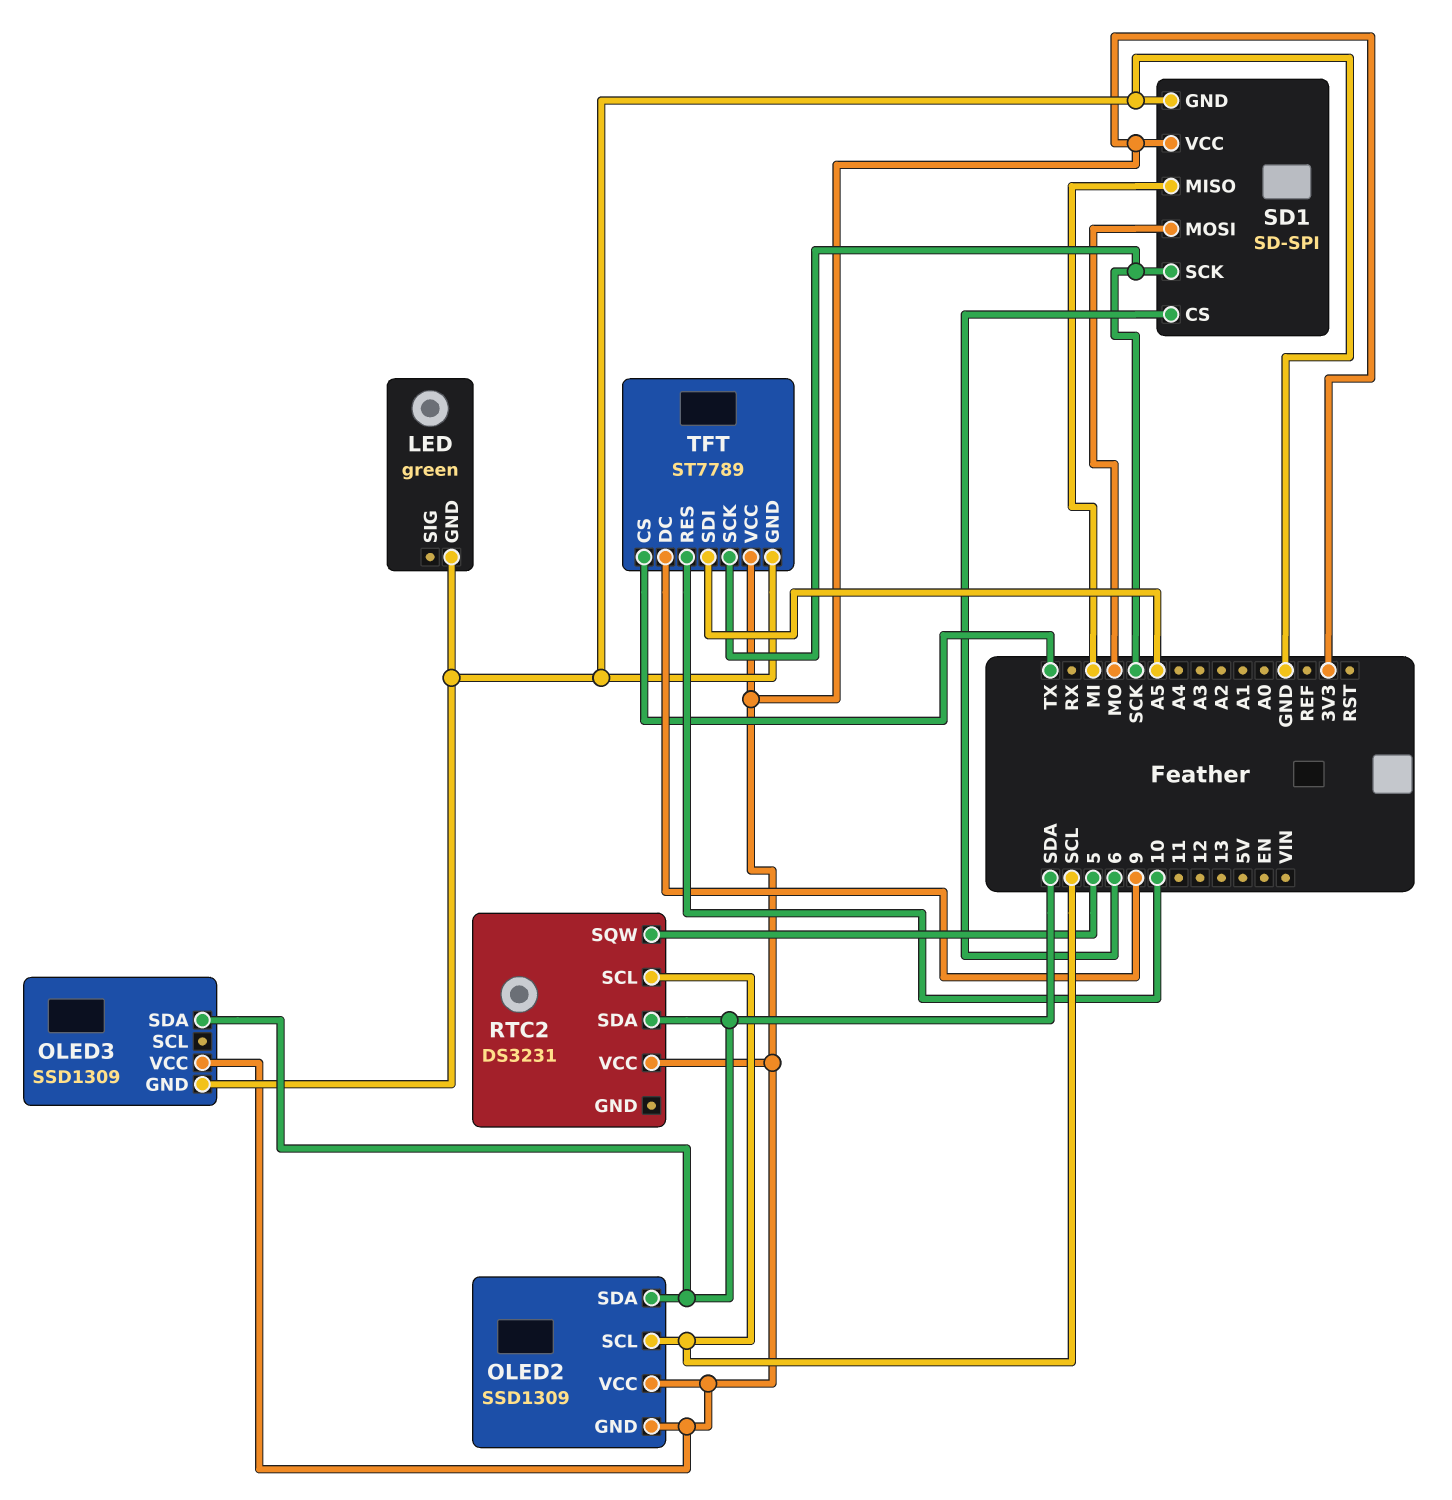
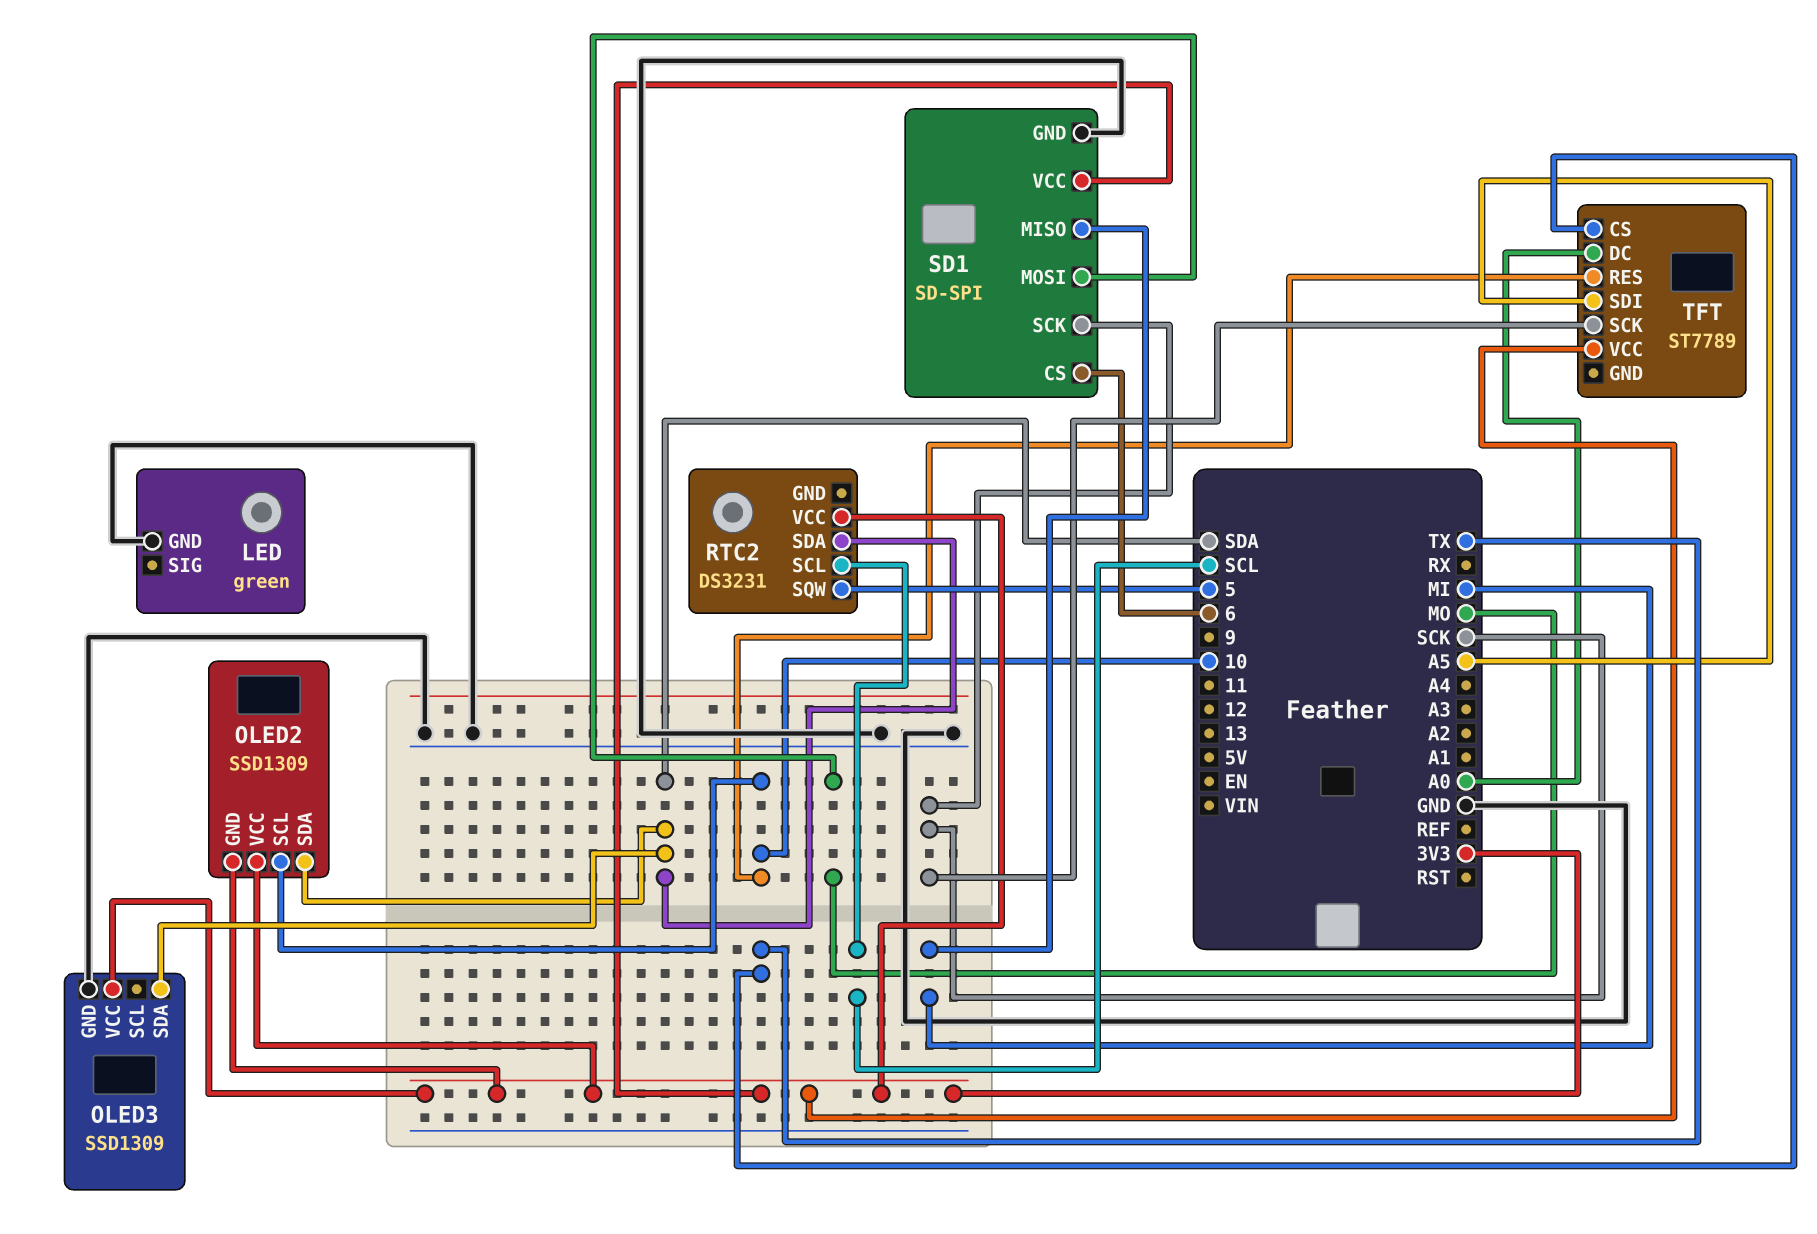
OLED2 pin SCL: SCL -> 10
TFT pin DC: 9 -> A0
TFT pin GND: GND -> none

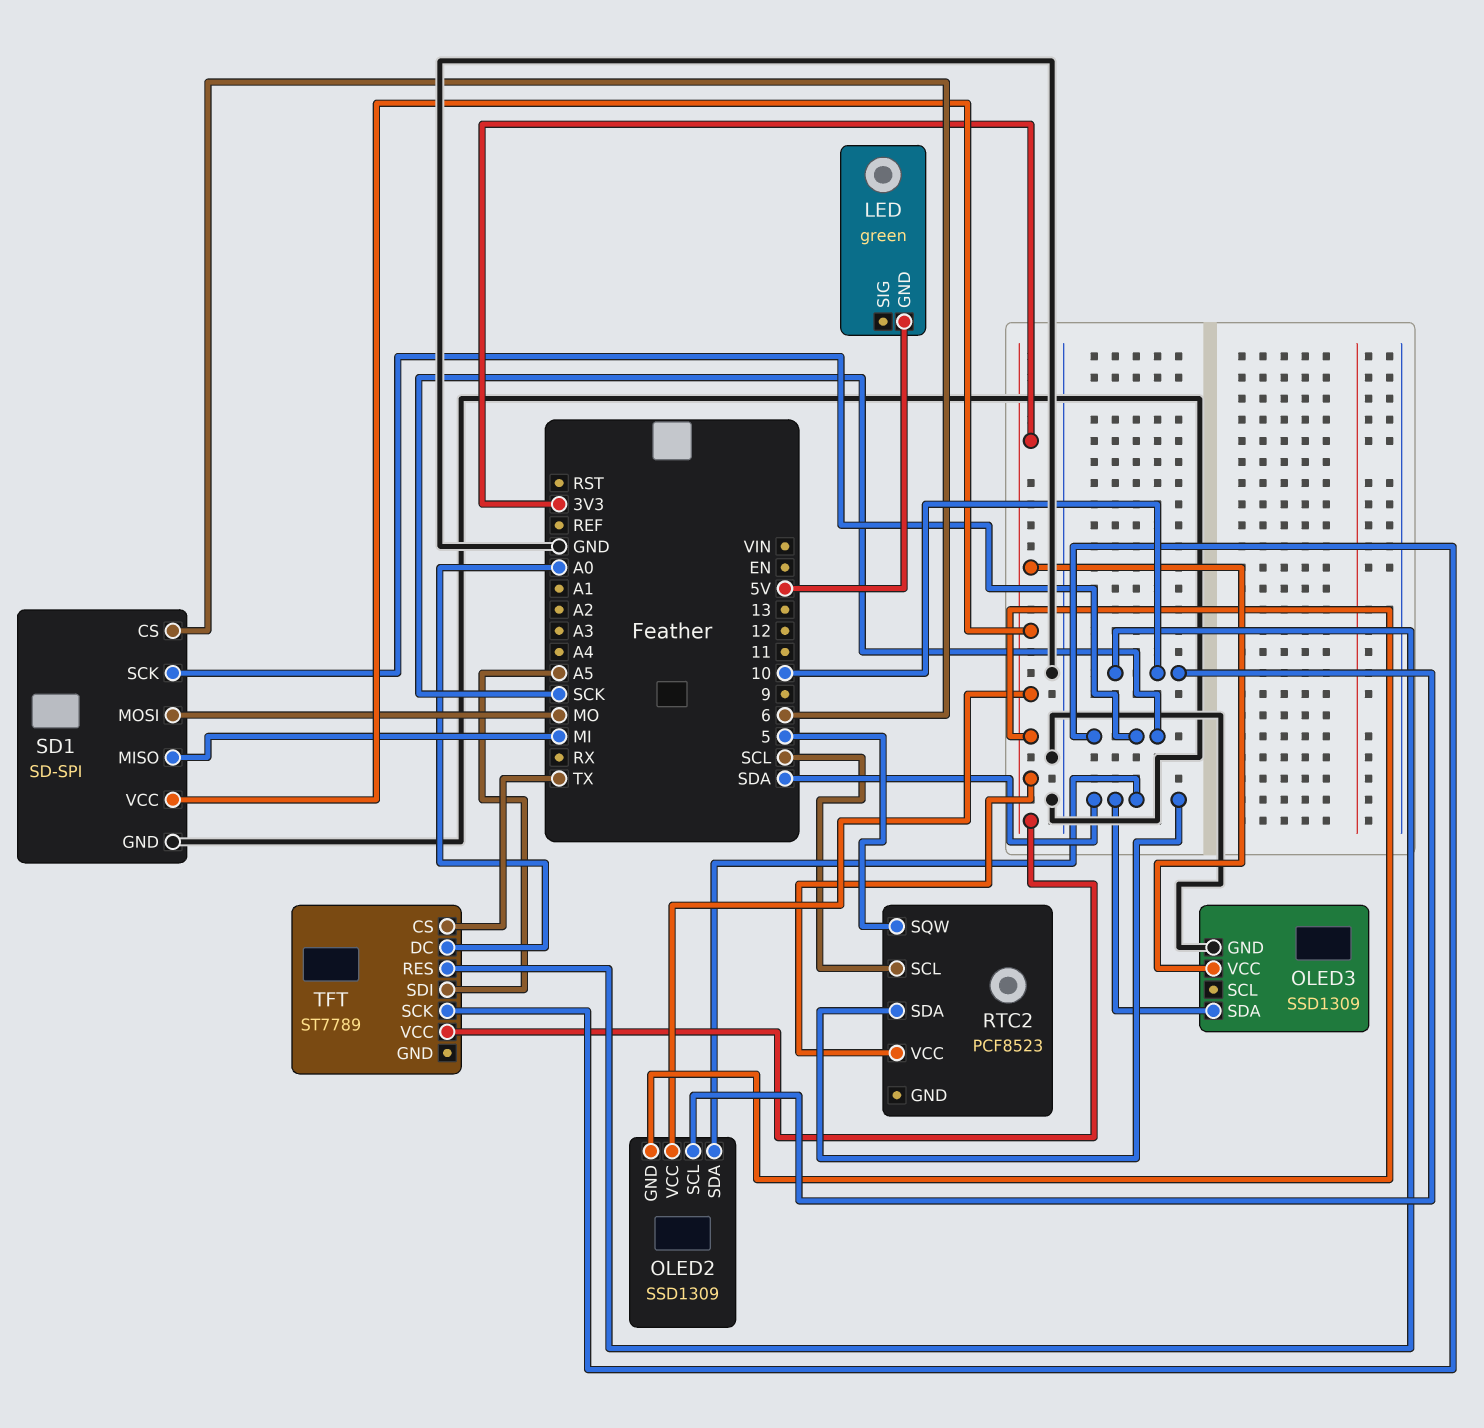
LED pin GND: GND -> 5V
RTC2: DS3231 -> PCF8523

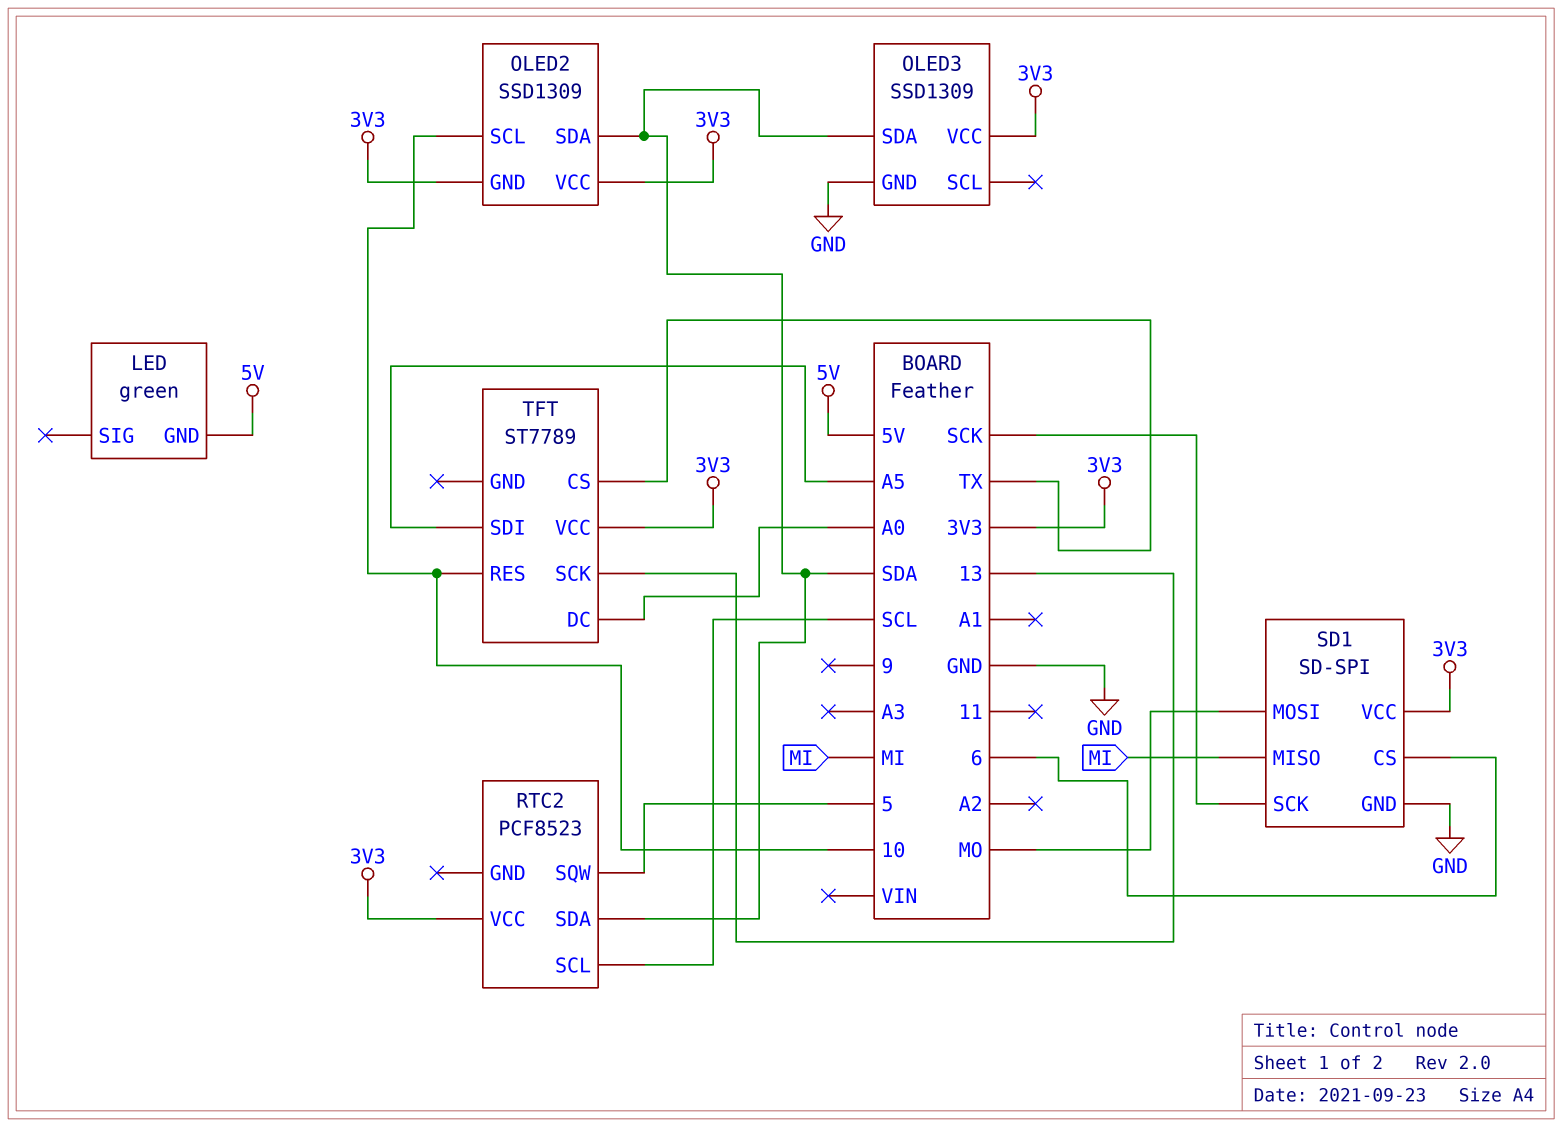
TFT pin SCK: SCK -> 13

